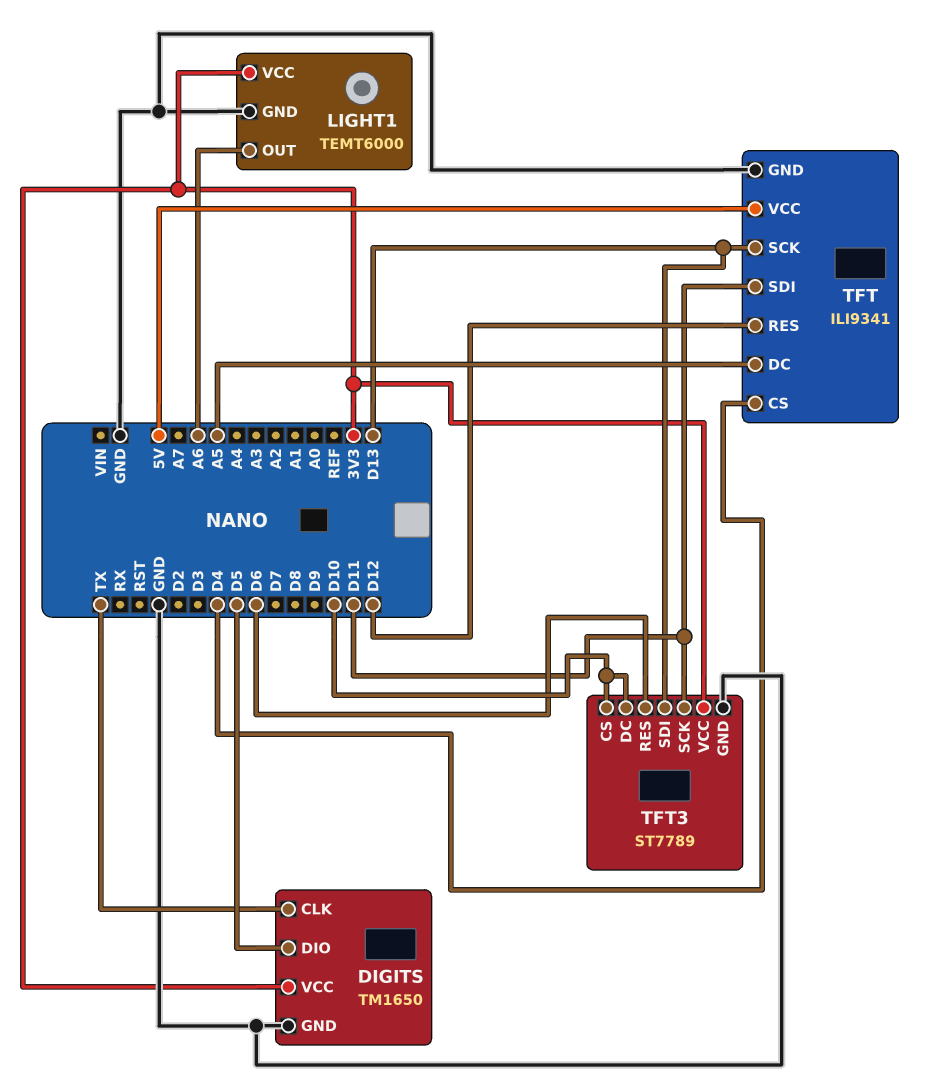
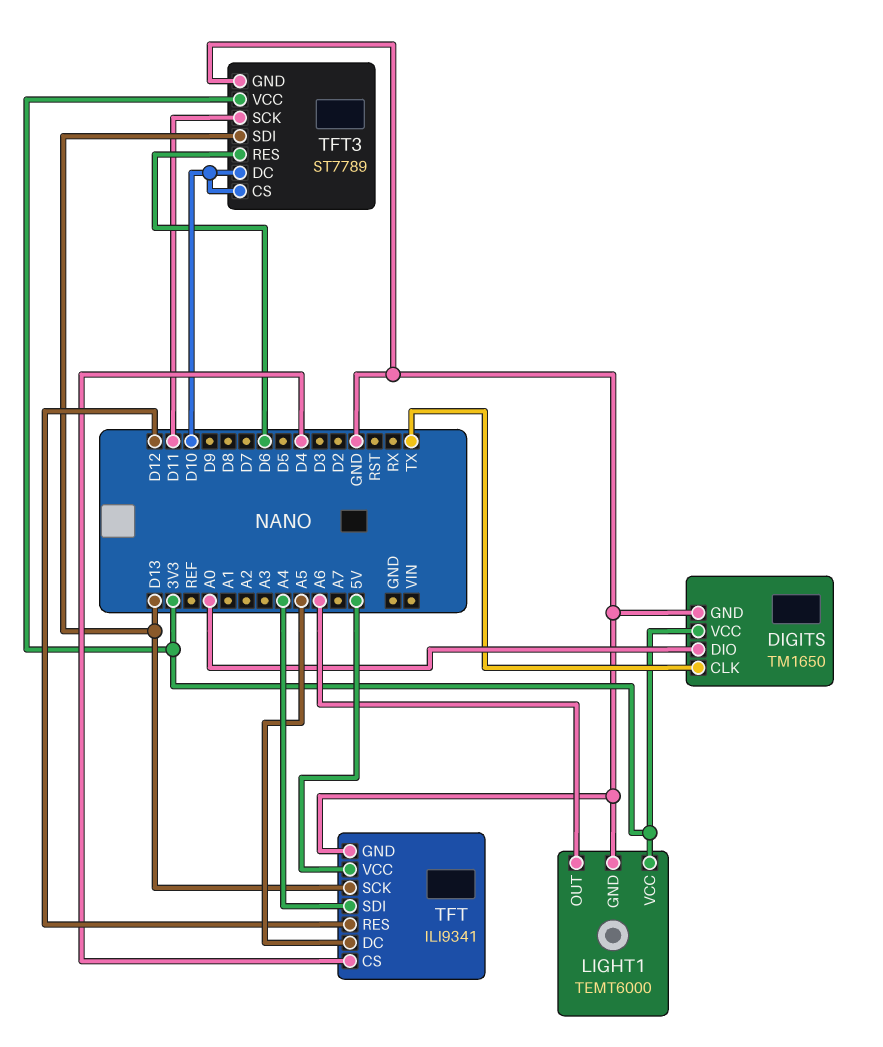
DIGITS pin DIO: D5 -> A0
TFT pin SDI: D11 -> A4

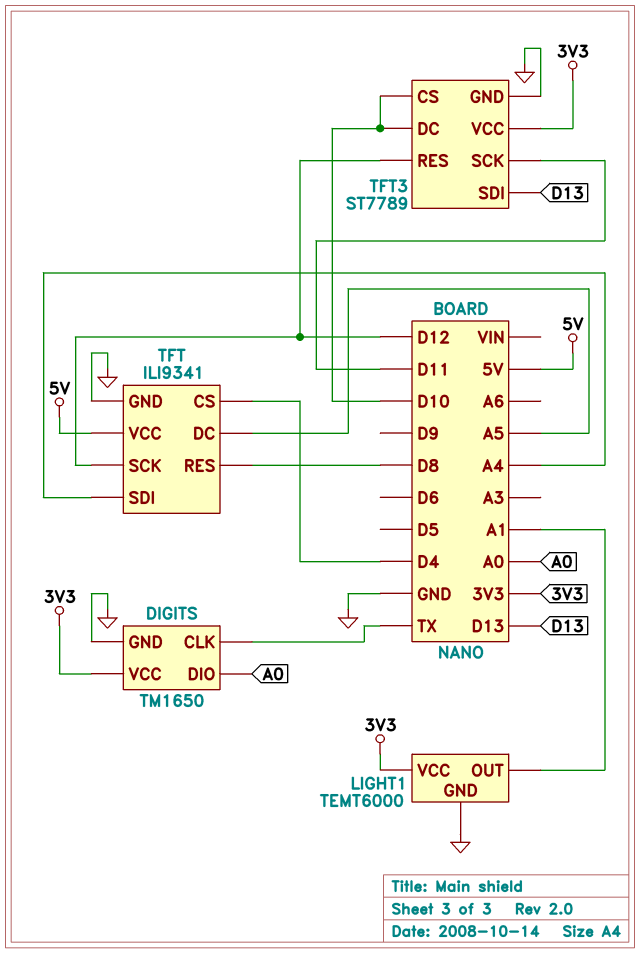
LIGHT1 pin OUT: A6 -> A1
TFT pin RES: D12 -> D8
TFT pin SCK: D13 -> D12
TFT3 pin RES: D6 -> D12

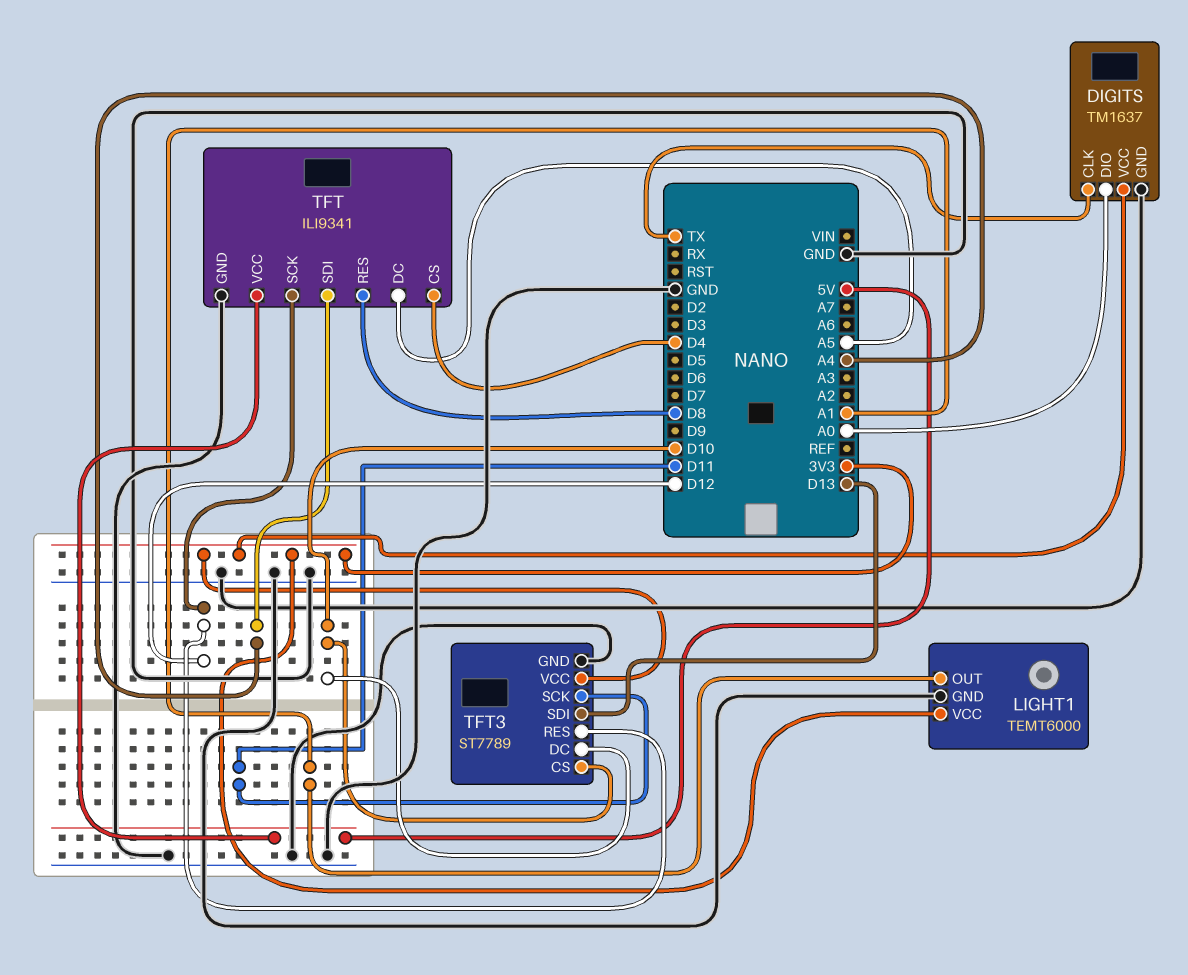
DIGITS: TM1650 -> TM1637

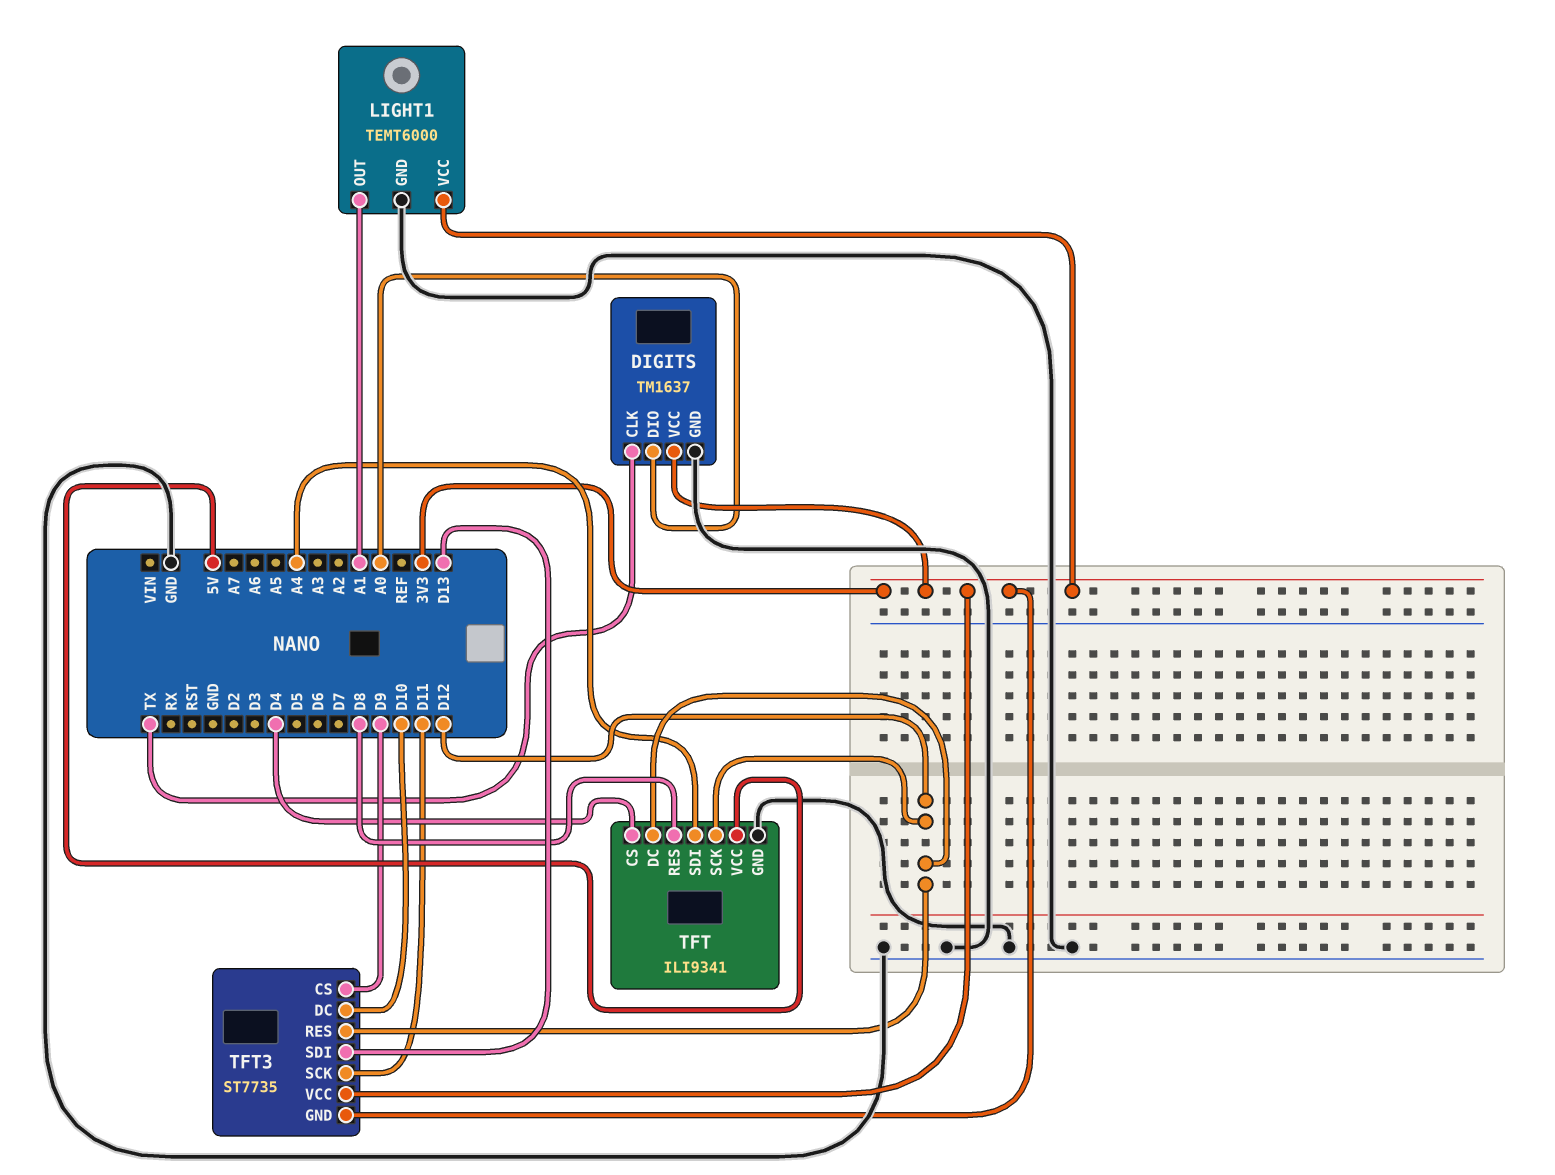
TFT pin DC: A5 -> D12
TFT3: ST7789 -> ST7735
TFT3 pin CS: D10 -> D9
TFT3 pin GND: GND -> 3V3

